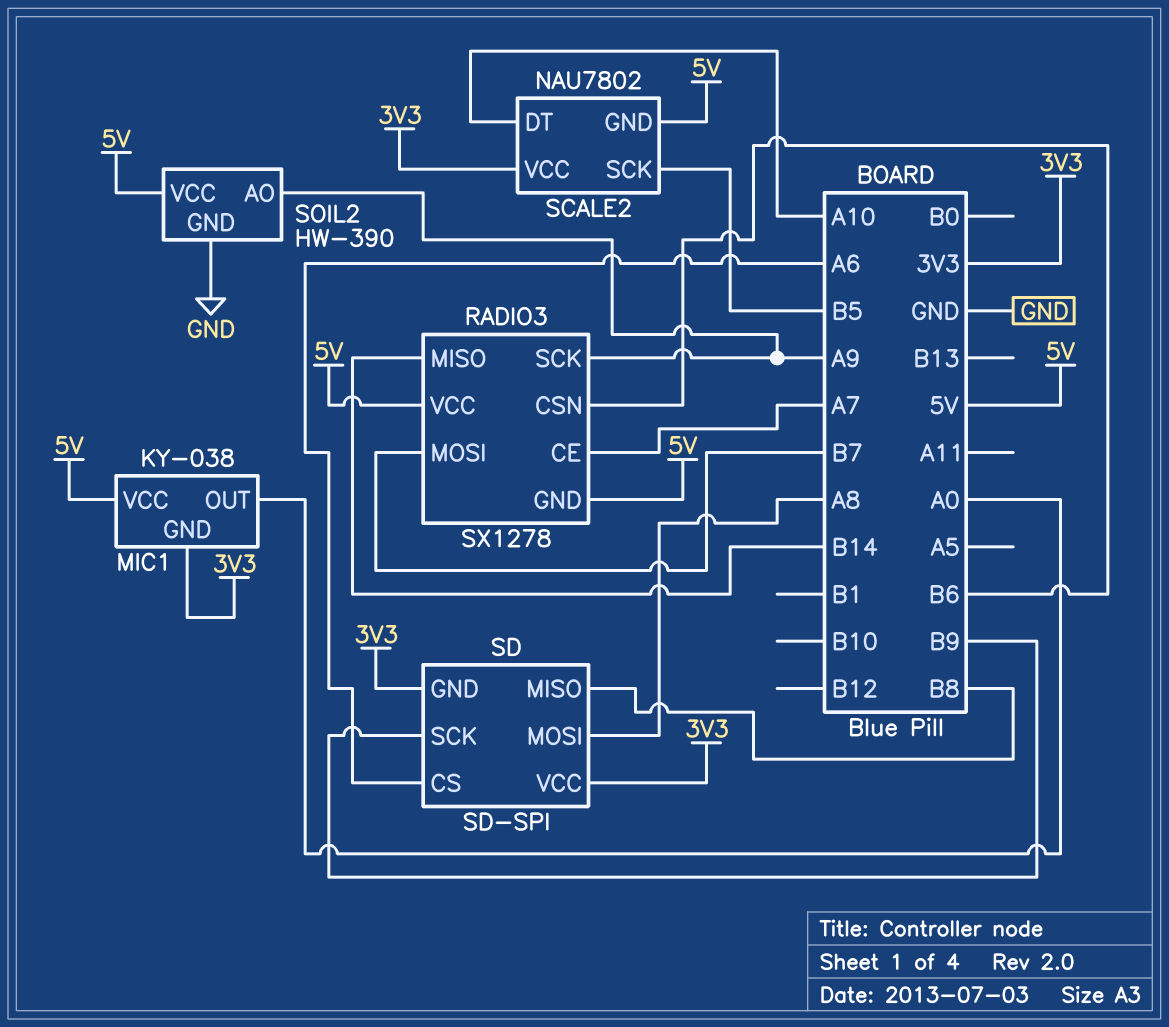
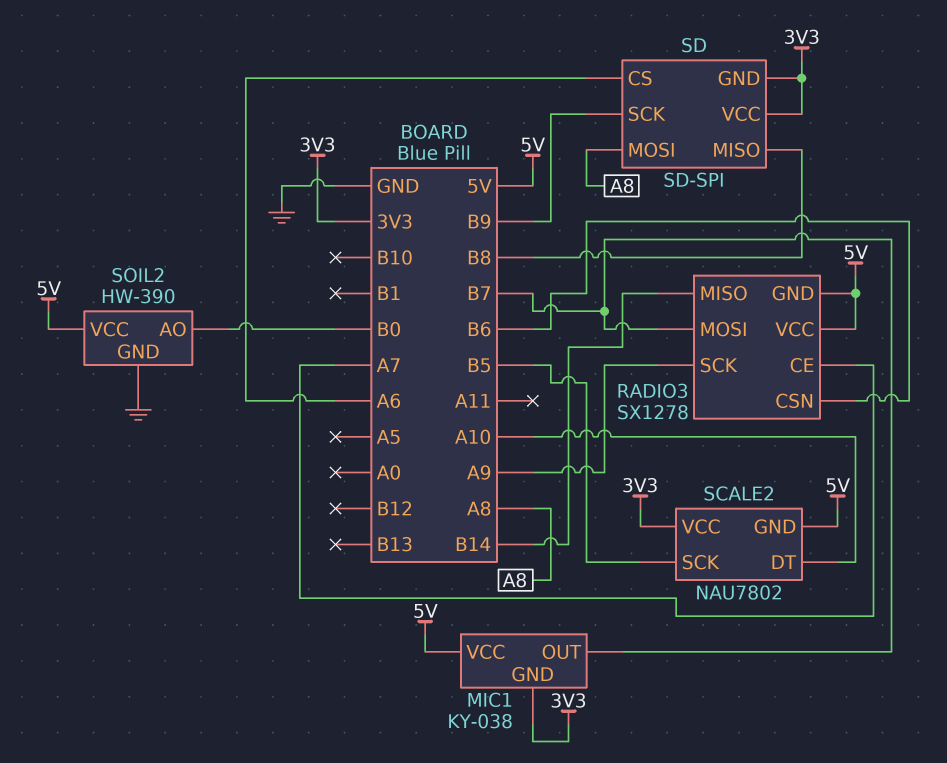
MIC1 pin OUT: A0 -> B7
SOIL2 pin AO: A9 -> B0

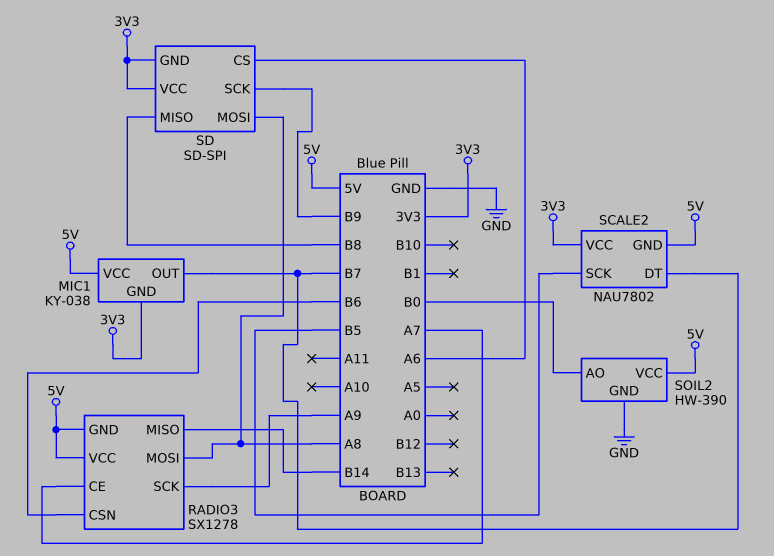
RADIO3 pin MOSI: B7 -> A8
SCALE2 pin DT: A10 -> B7

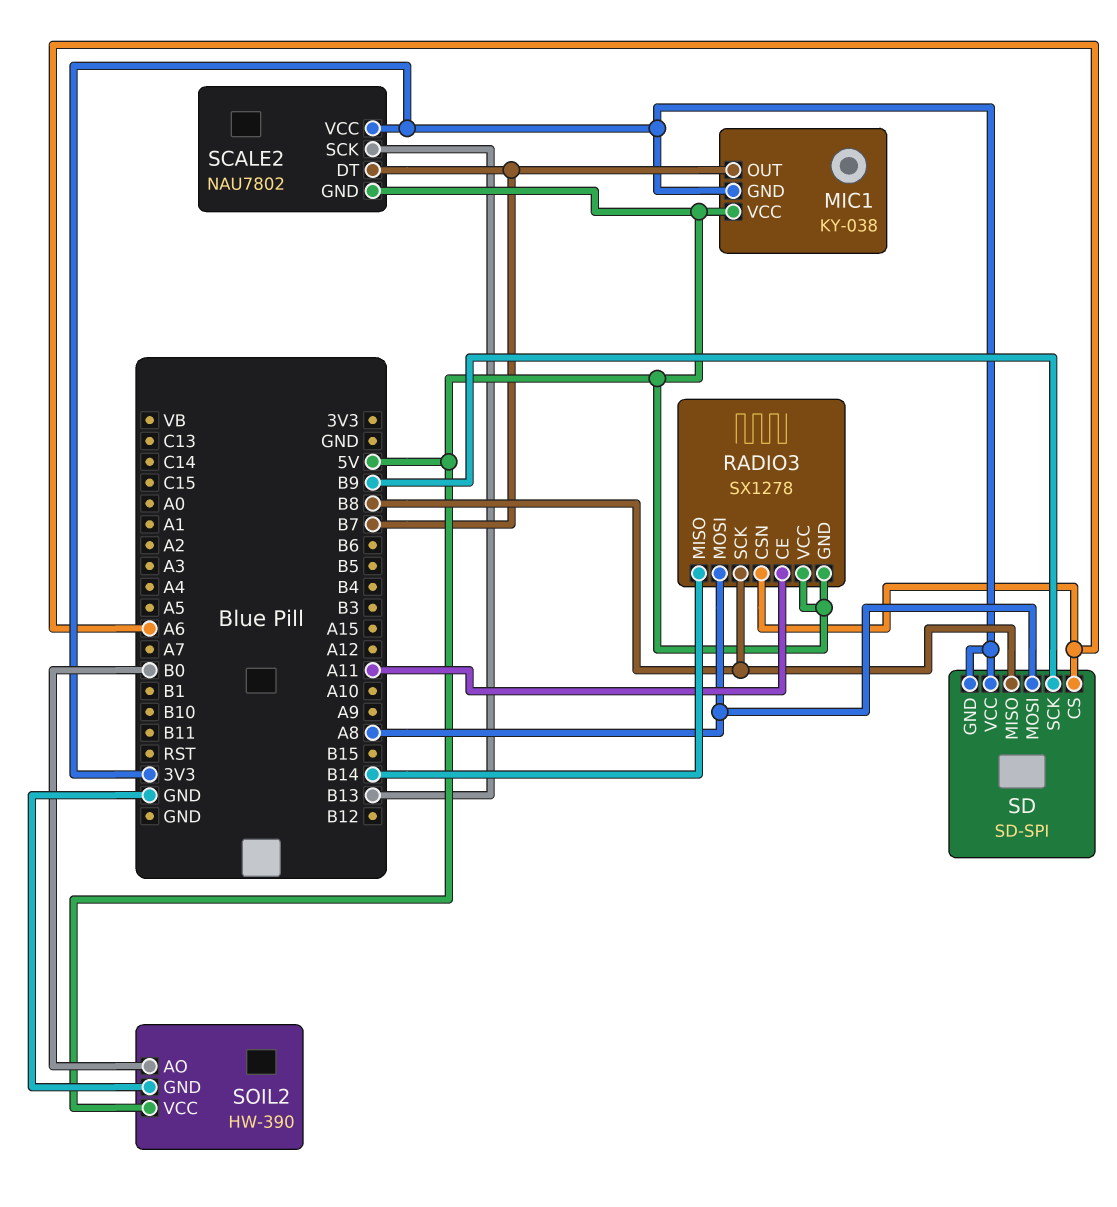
RADIO3 pin CE: A7 -> A11
RADIO3 pin CSN: B6 -> A6
RADIO3 pin SCK: A9 -> B8
SCALE2 pin SCK: B5 -> B13

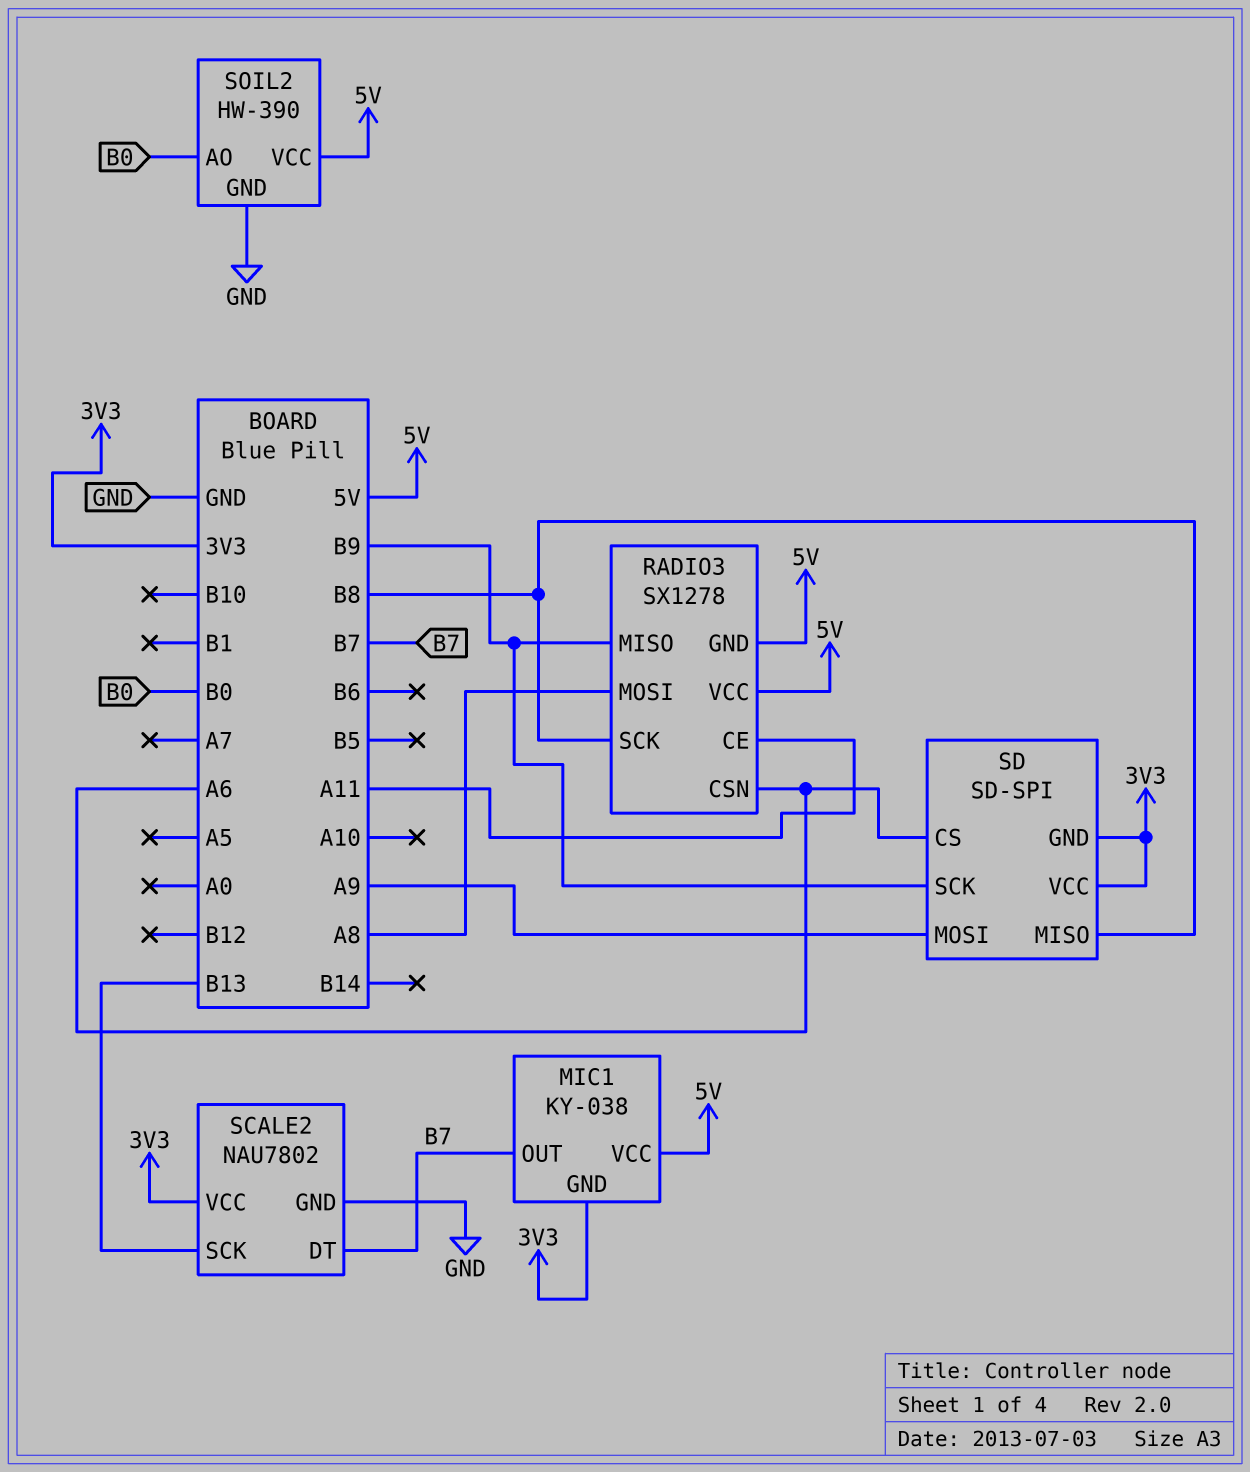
RADIO3 pin MISO: B14 -> B9
SCALE2 pin GND: 5V -> GND
SD pin MOSI: A8 -> A9

